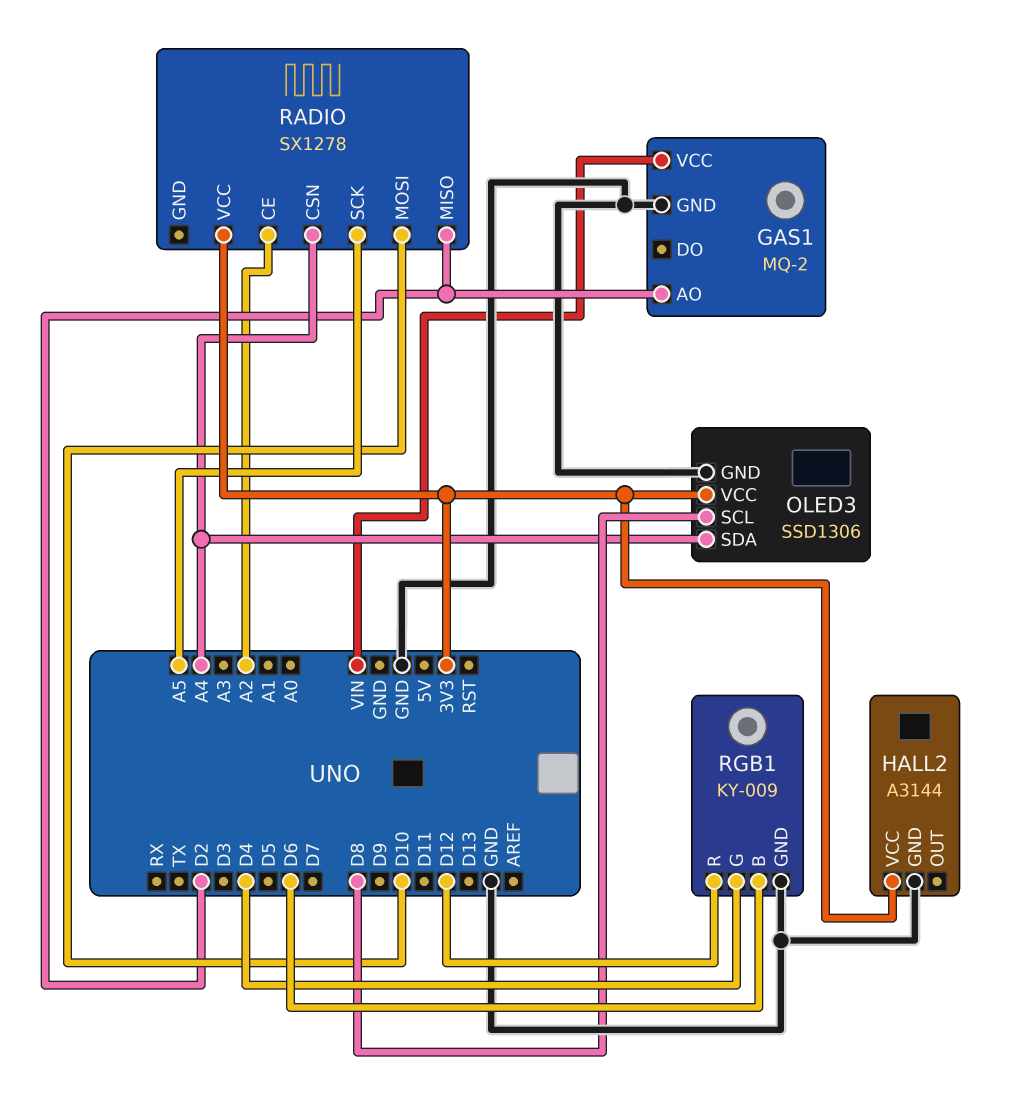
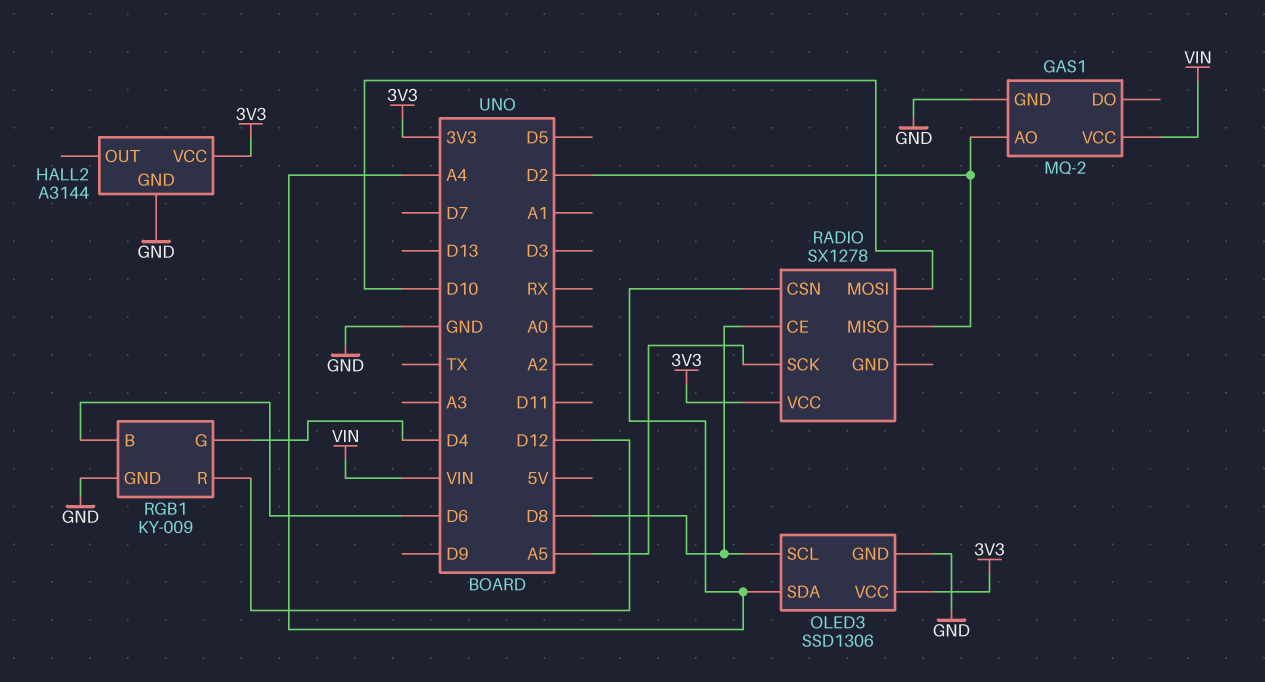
RADIO pin CE: A2 -> D8

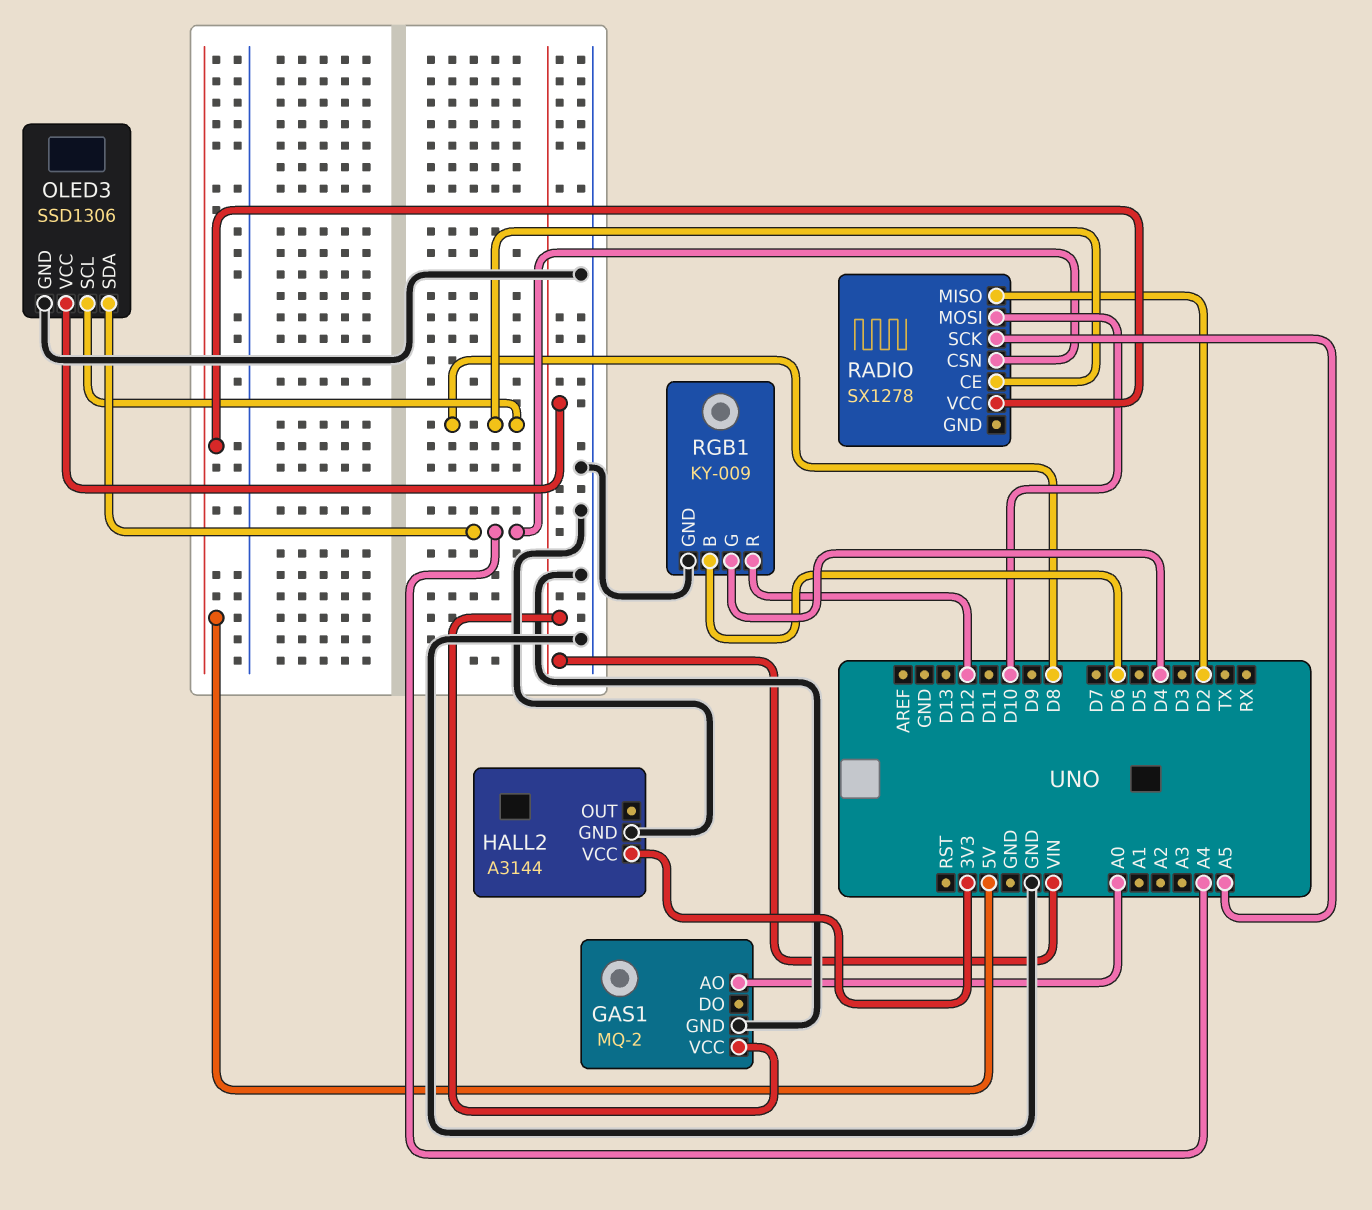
GAS1 pin AO: D2 -> A0
OLED3 pin VCC: 3V3 -> VIN
RADIO pin VCC: 3V3 -> 5V

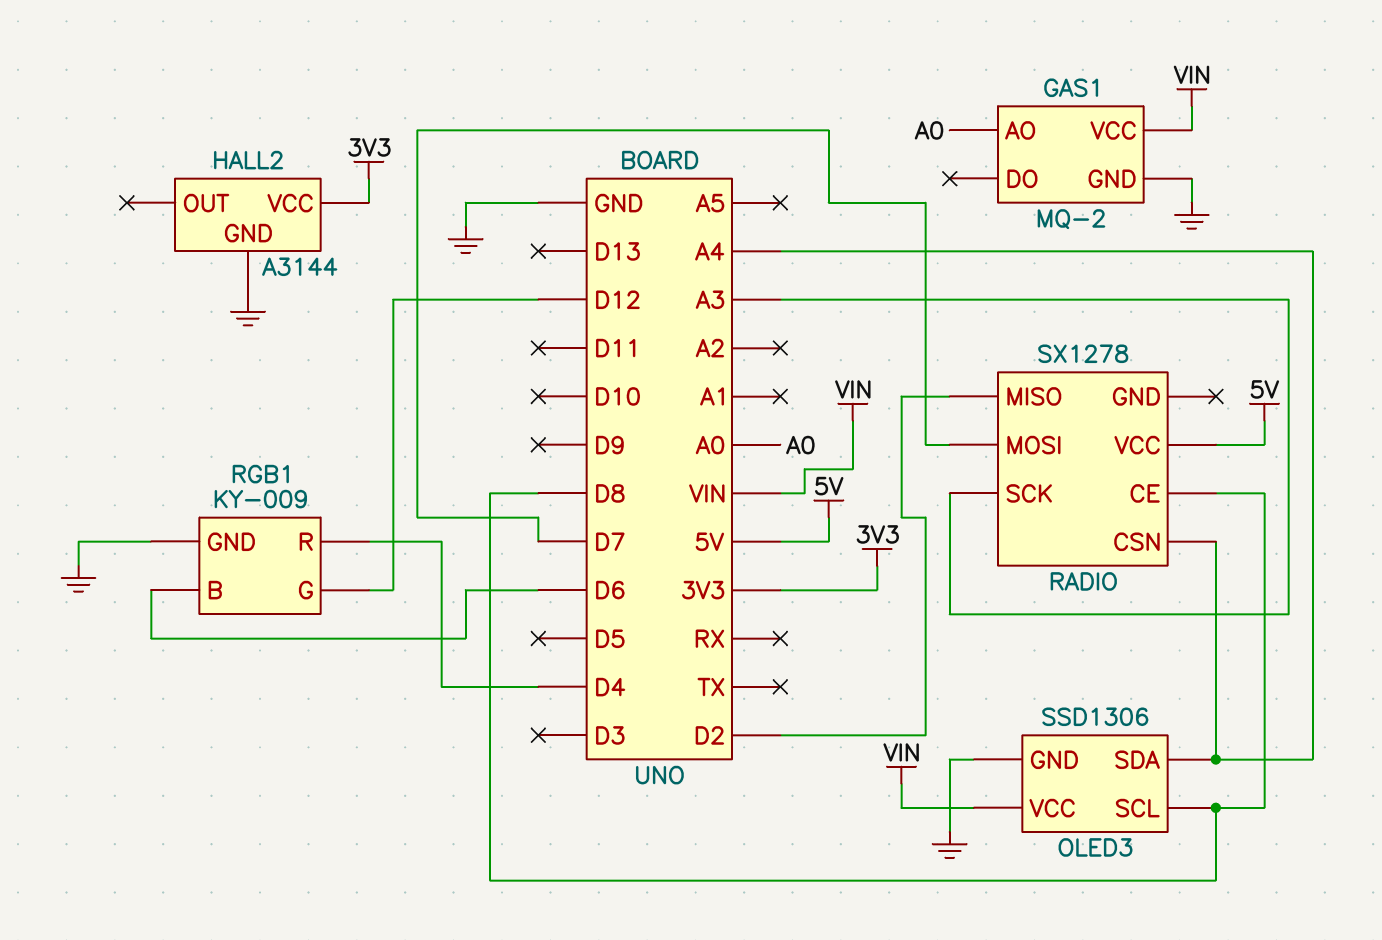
RADIO pin MOSI: D10 -> D7
RADIO pin SCK: A5 -> A3
RGB1 pin G: D4 -> D12
RGB1 pin R: D12 -> D4

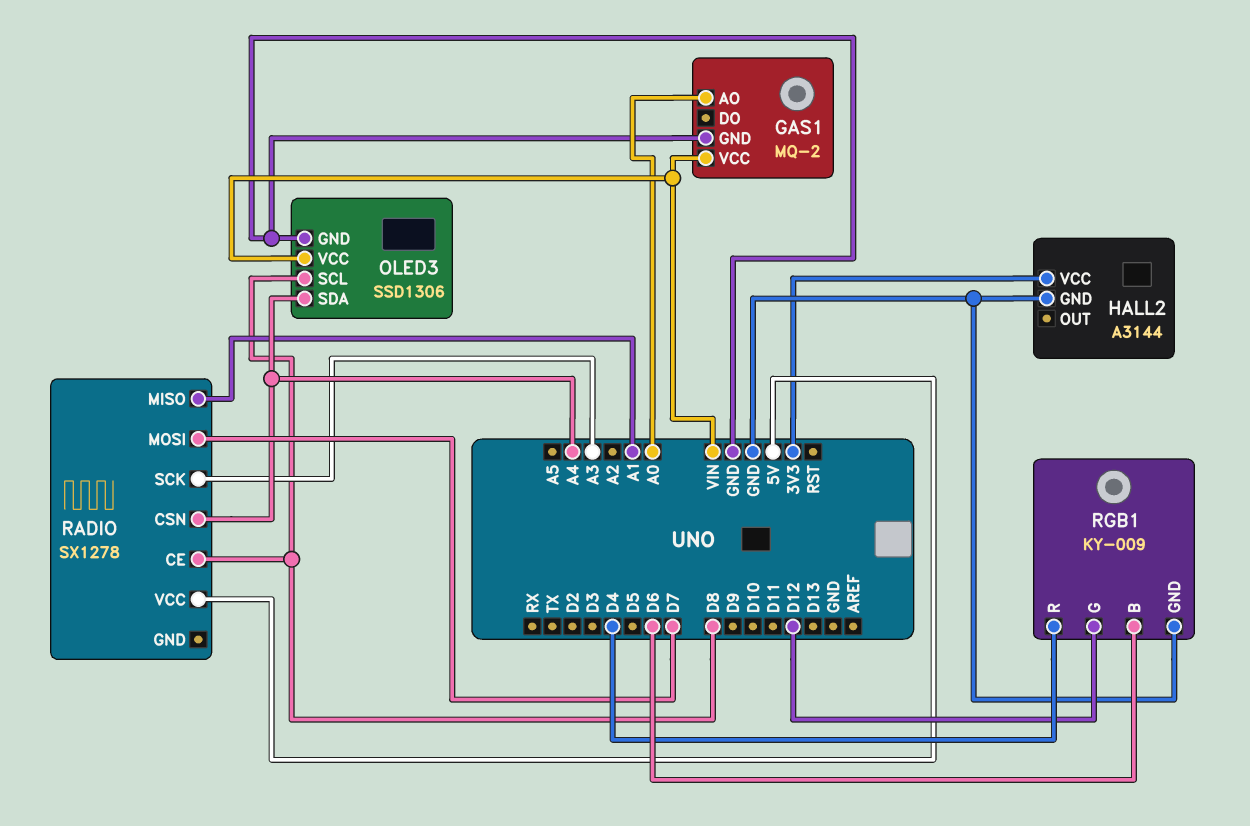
RADIO pin MISO: D2 -> A1

